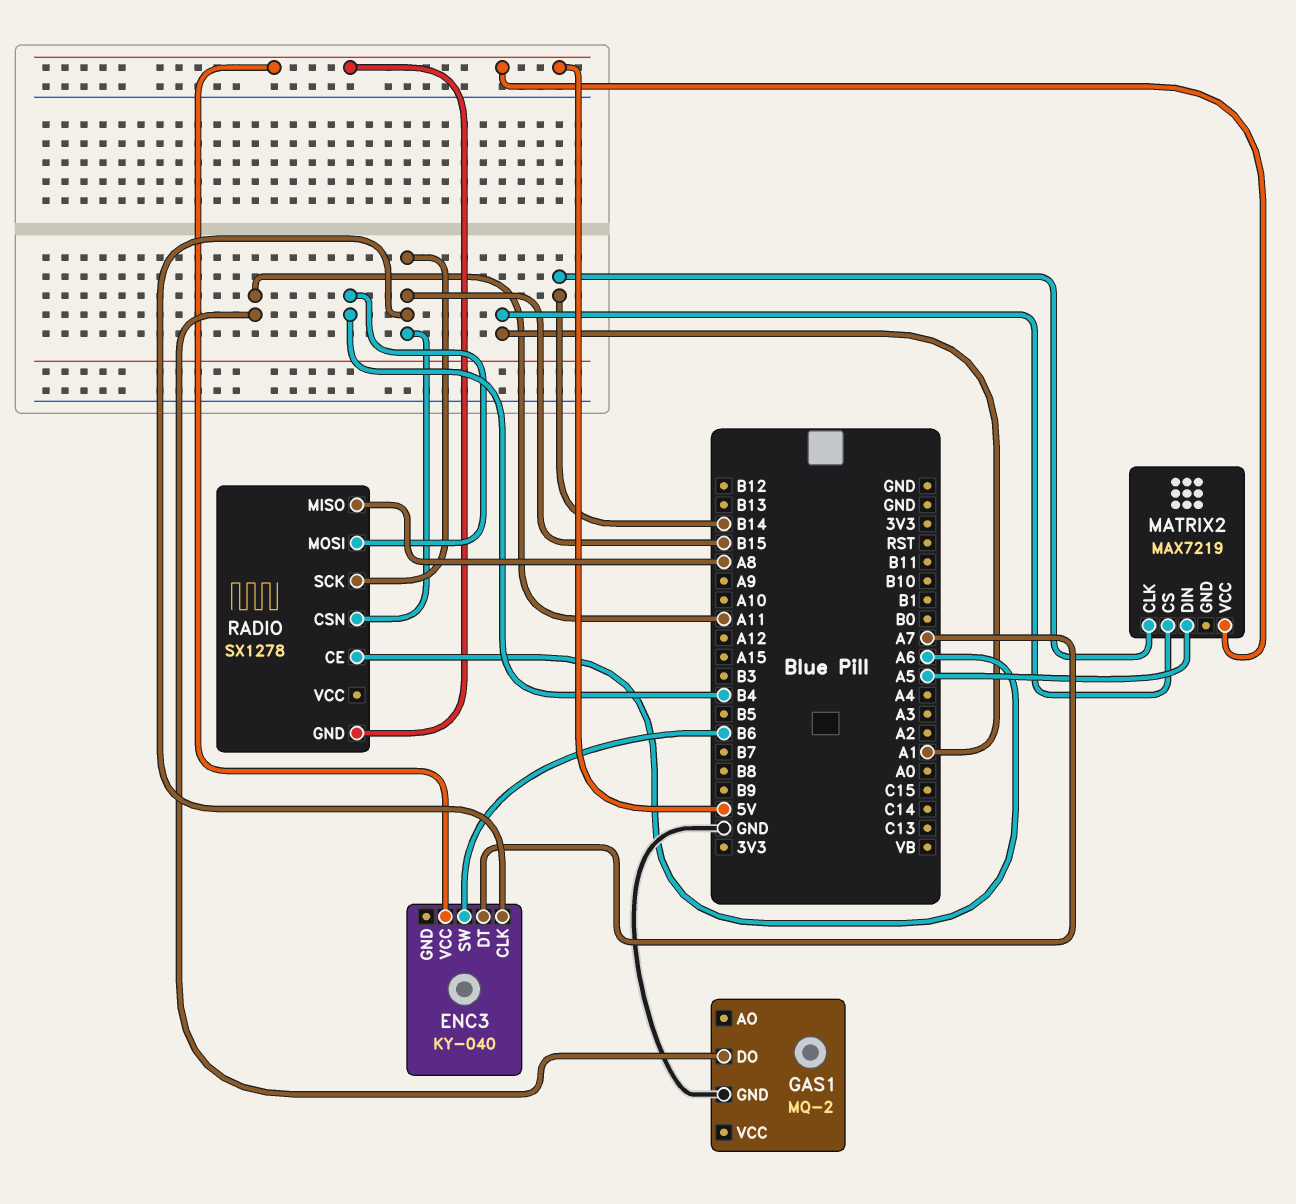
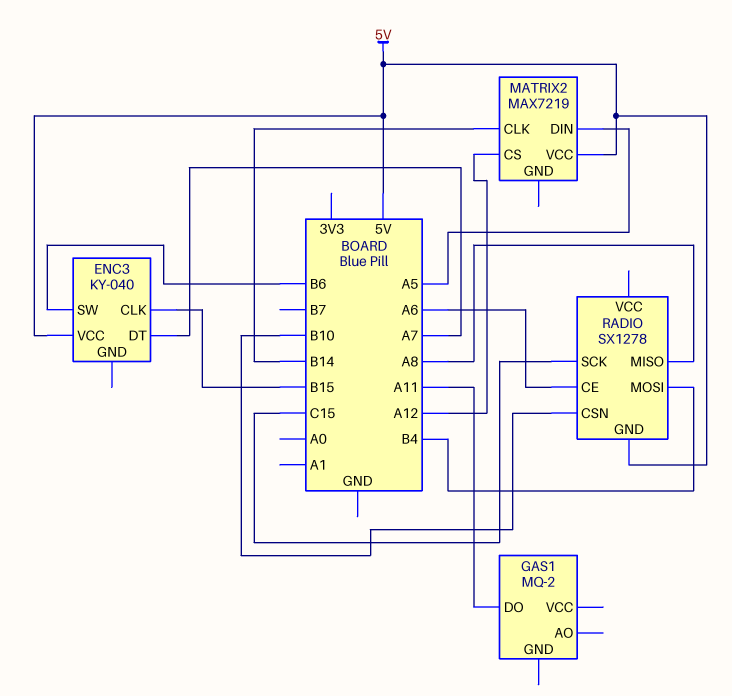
GAS1 pin GND: GND -> none
MATRIX2 pin CS: A1 -> A12
RADIO pin CSN: B15 -> B10
RADIO pin SCK: B15 -> C15

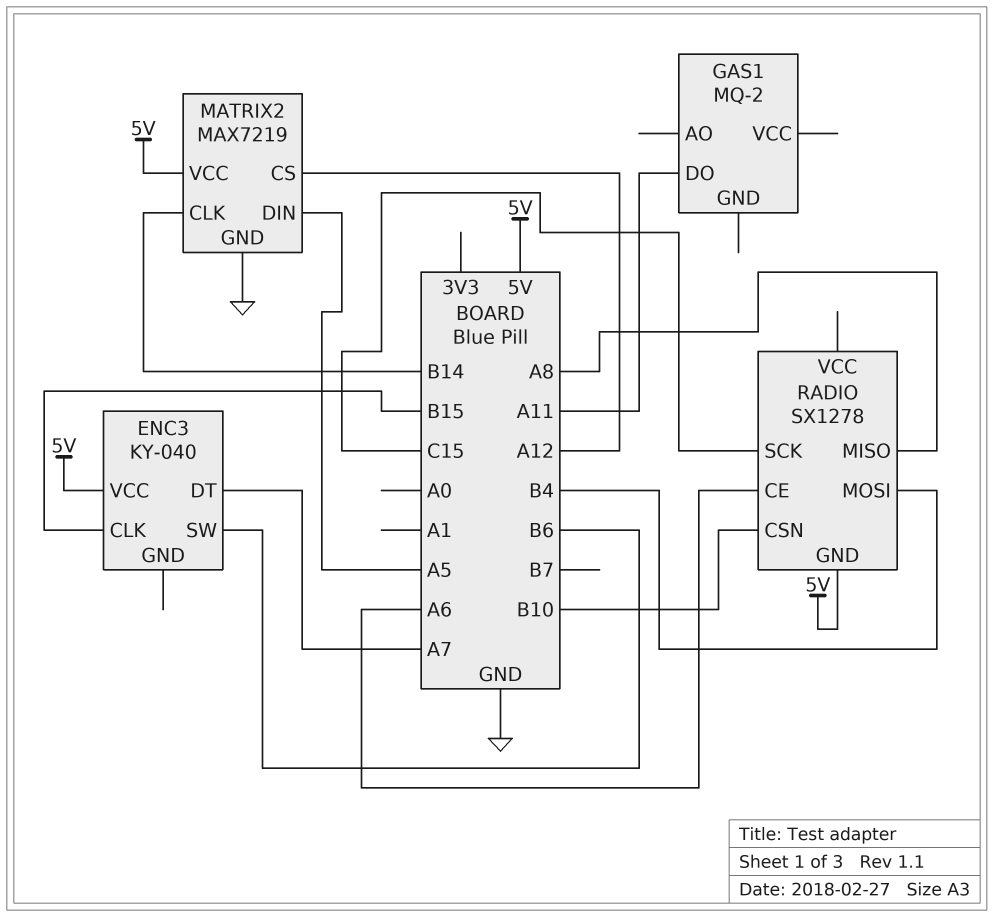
MATRIX2 pin GND: none -> GND

